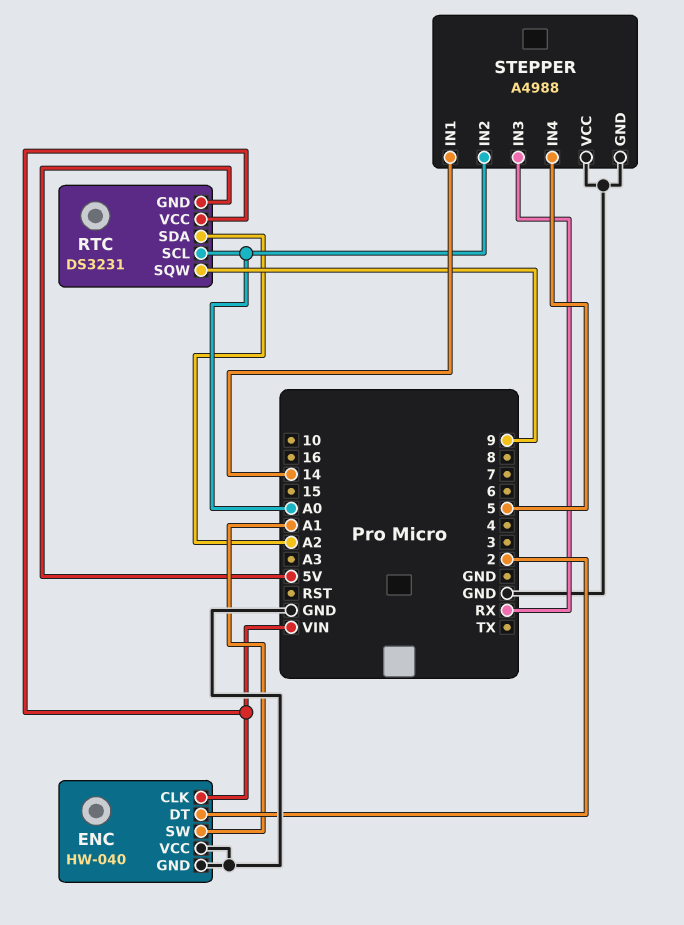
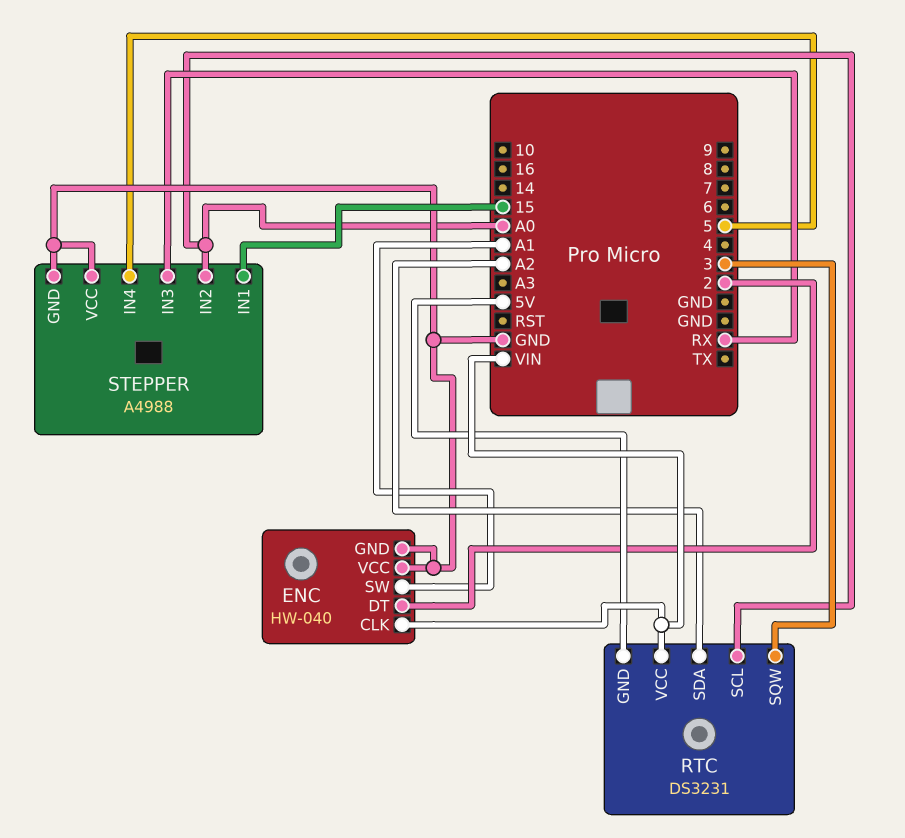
RTC pin SQW: 9 -> 3
STEPPER pin IN1: 14 -> 15

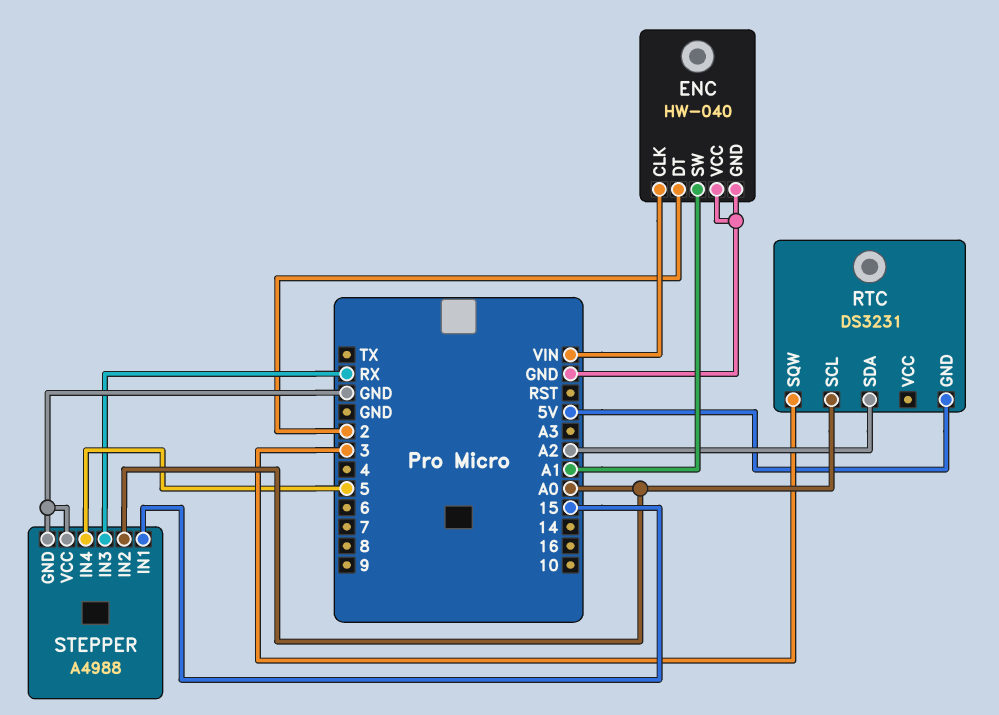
RTC pin VCC: VIN -> none

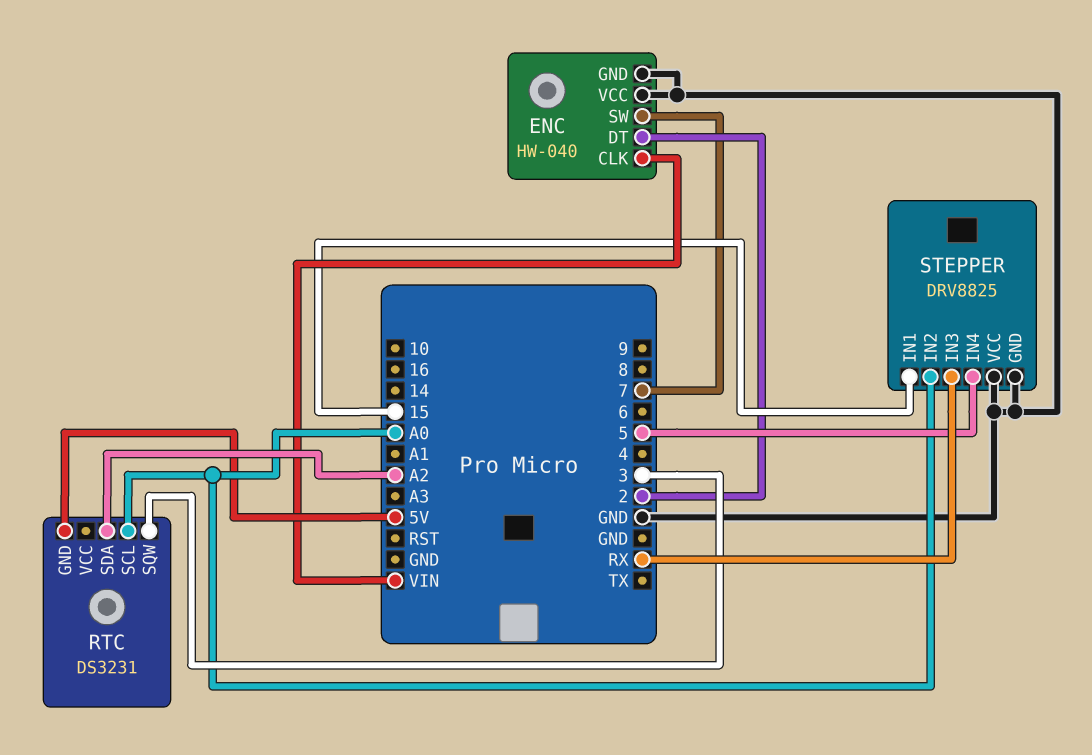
ENC pin SW: A1 -> 7
STEPPER: A4988 -> DRV8825

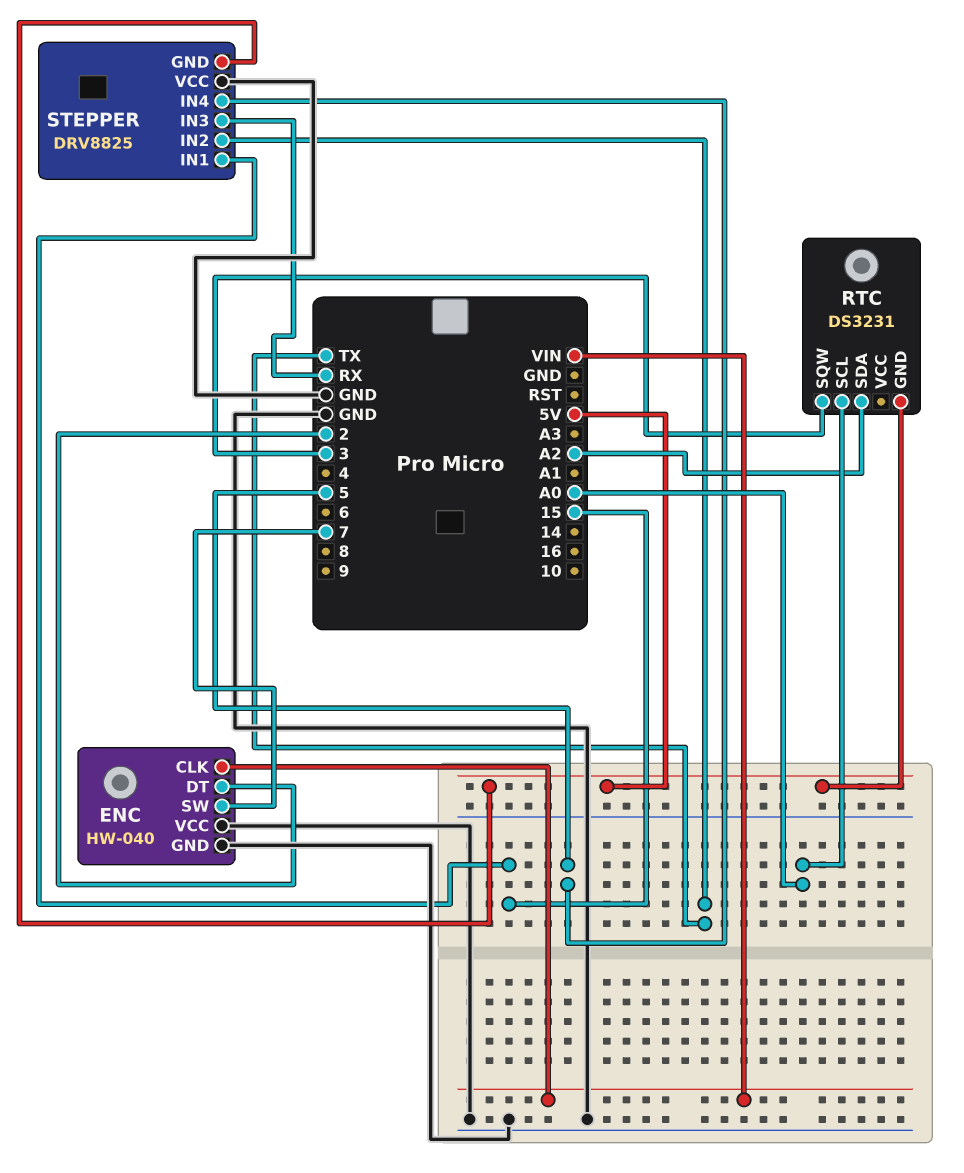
STEPPER pin GND: GND -> 5V
STEPPER pin IN2: A0 -> TX

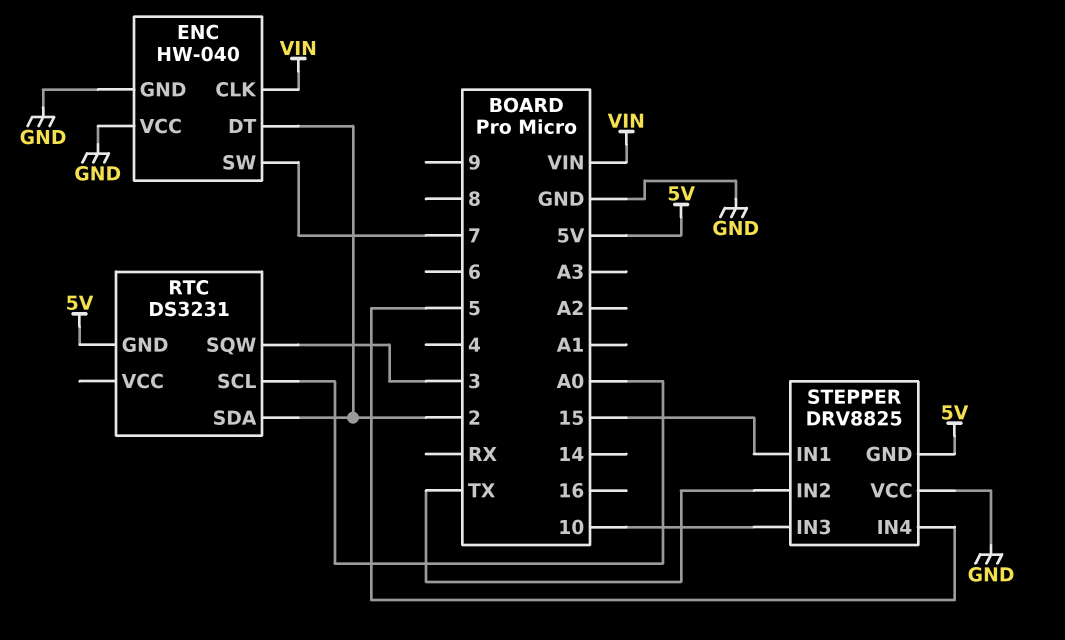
RTC pin SDA: A2 -> 2
STEPPER pin IN3: RX -> 10

